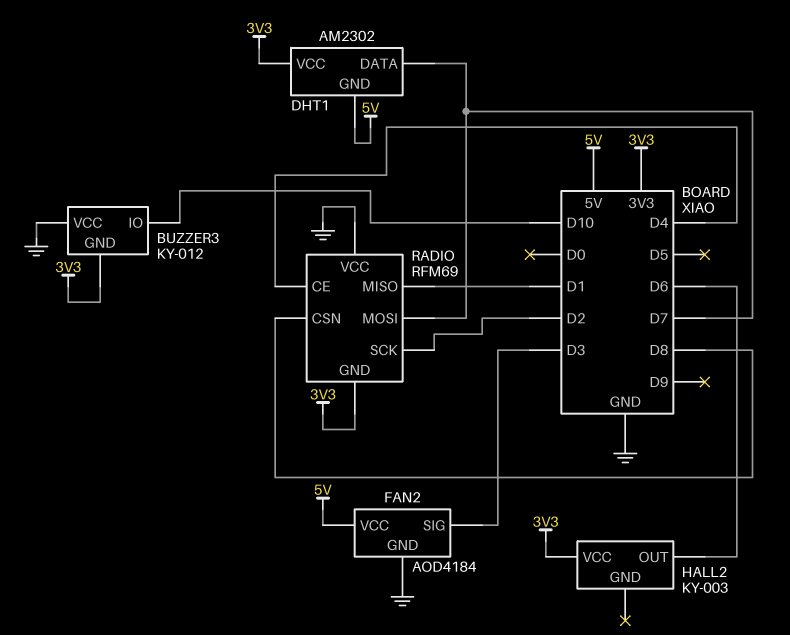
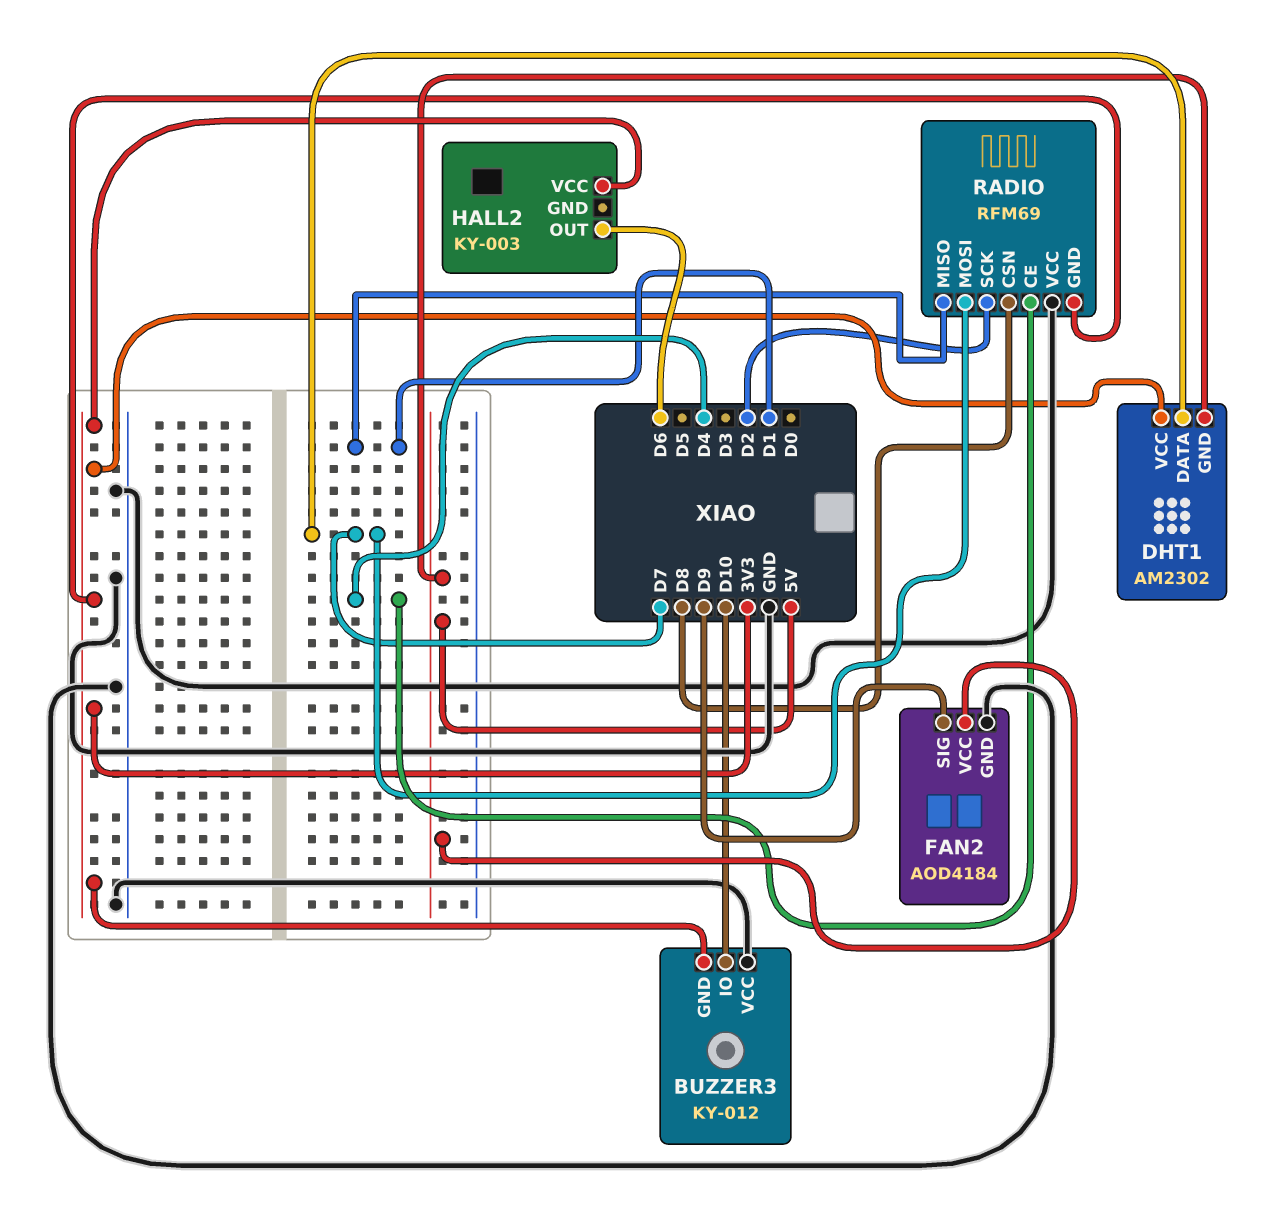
FAN2 pin SIG: D3 -> D9

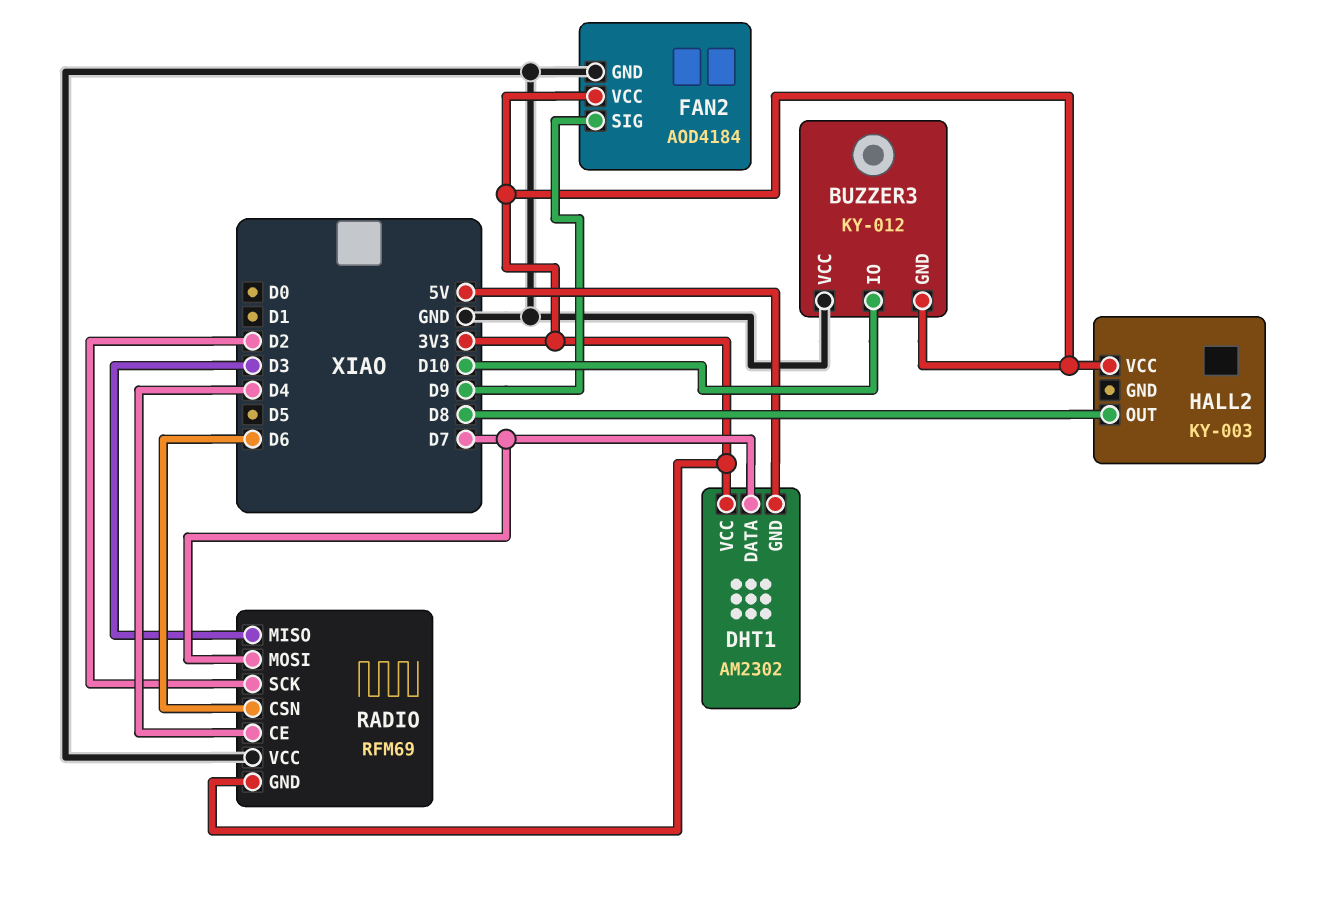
FAN2 pin VCC: 5V -> 3V3
HALL2 pin OUT: D6 -> D8
RADIO pin CSN: D8 -> D6
RADIO pin MISO: D1 -> D3

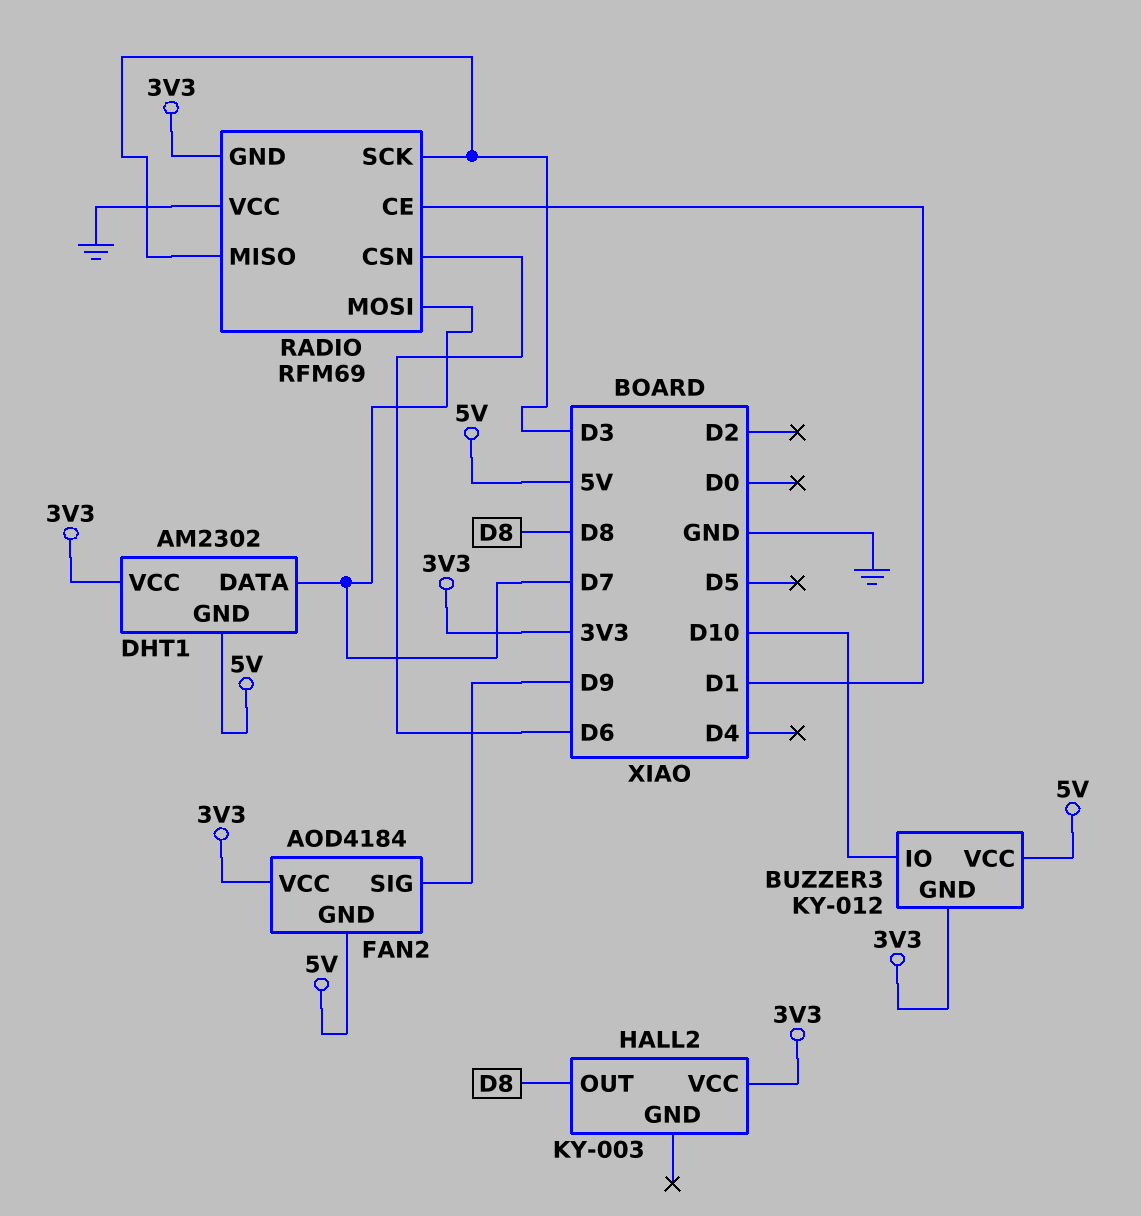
BUZZER3 pin VCC: GND -> 5V
FAN2 pin GND: GND -> 5V
RADIO pin CE: D4 -> D1
RADIO pin SCK: D2 -> D3

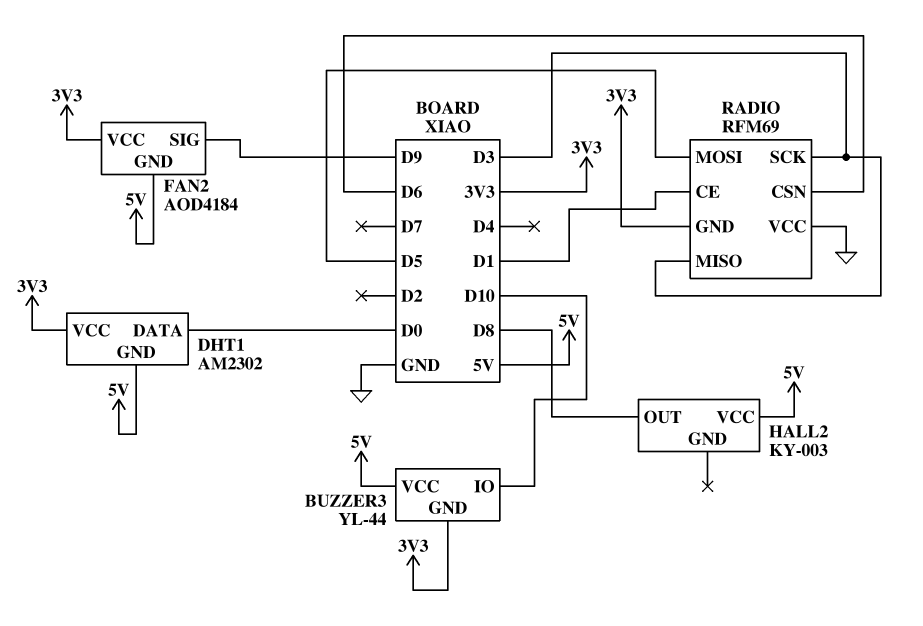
BUZZER3: KY-012 -> YL-44
DHT1 pin DATA: D7 -> D0
HALL2 pin VCC: 3V3 -> 5V
RADIO pin MOSI: D7 -> D5

